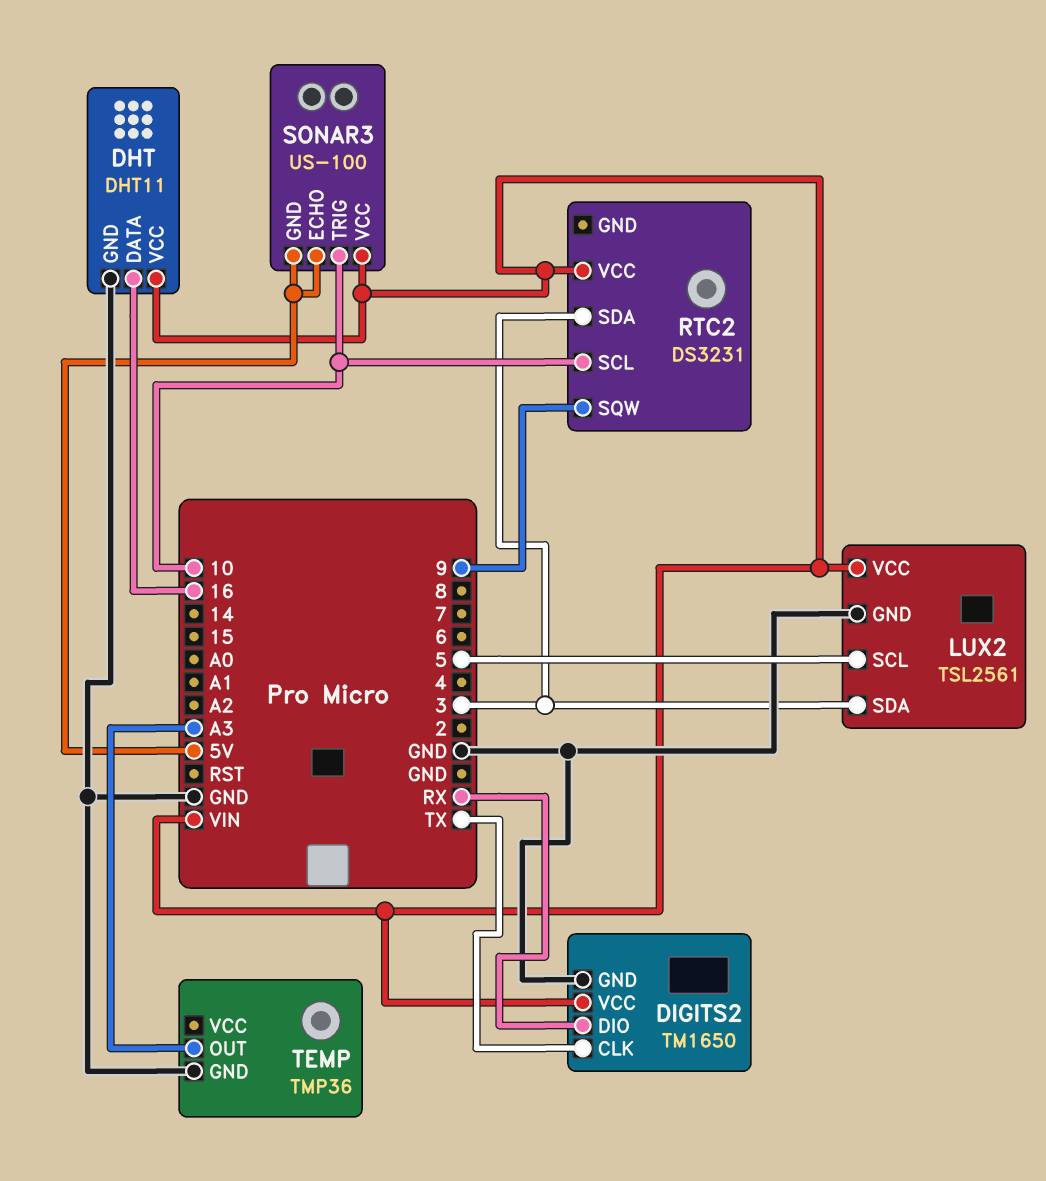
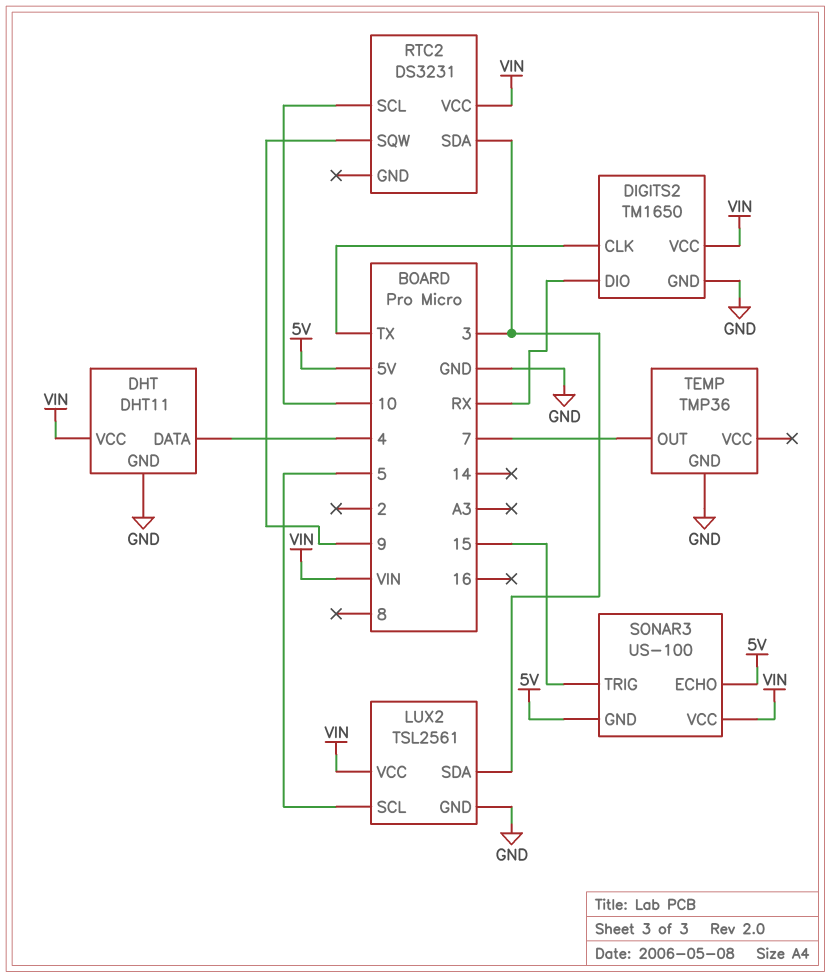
DHT pin DATA: 16 -> 4
SONAR3 pin TRIG: 10 -> 15
TEMP pin OUT: A3 -> 7

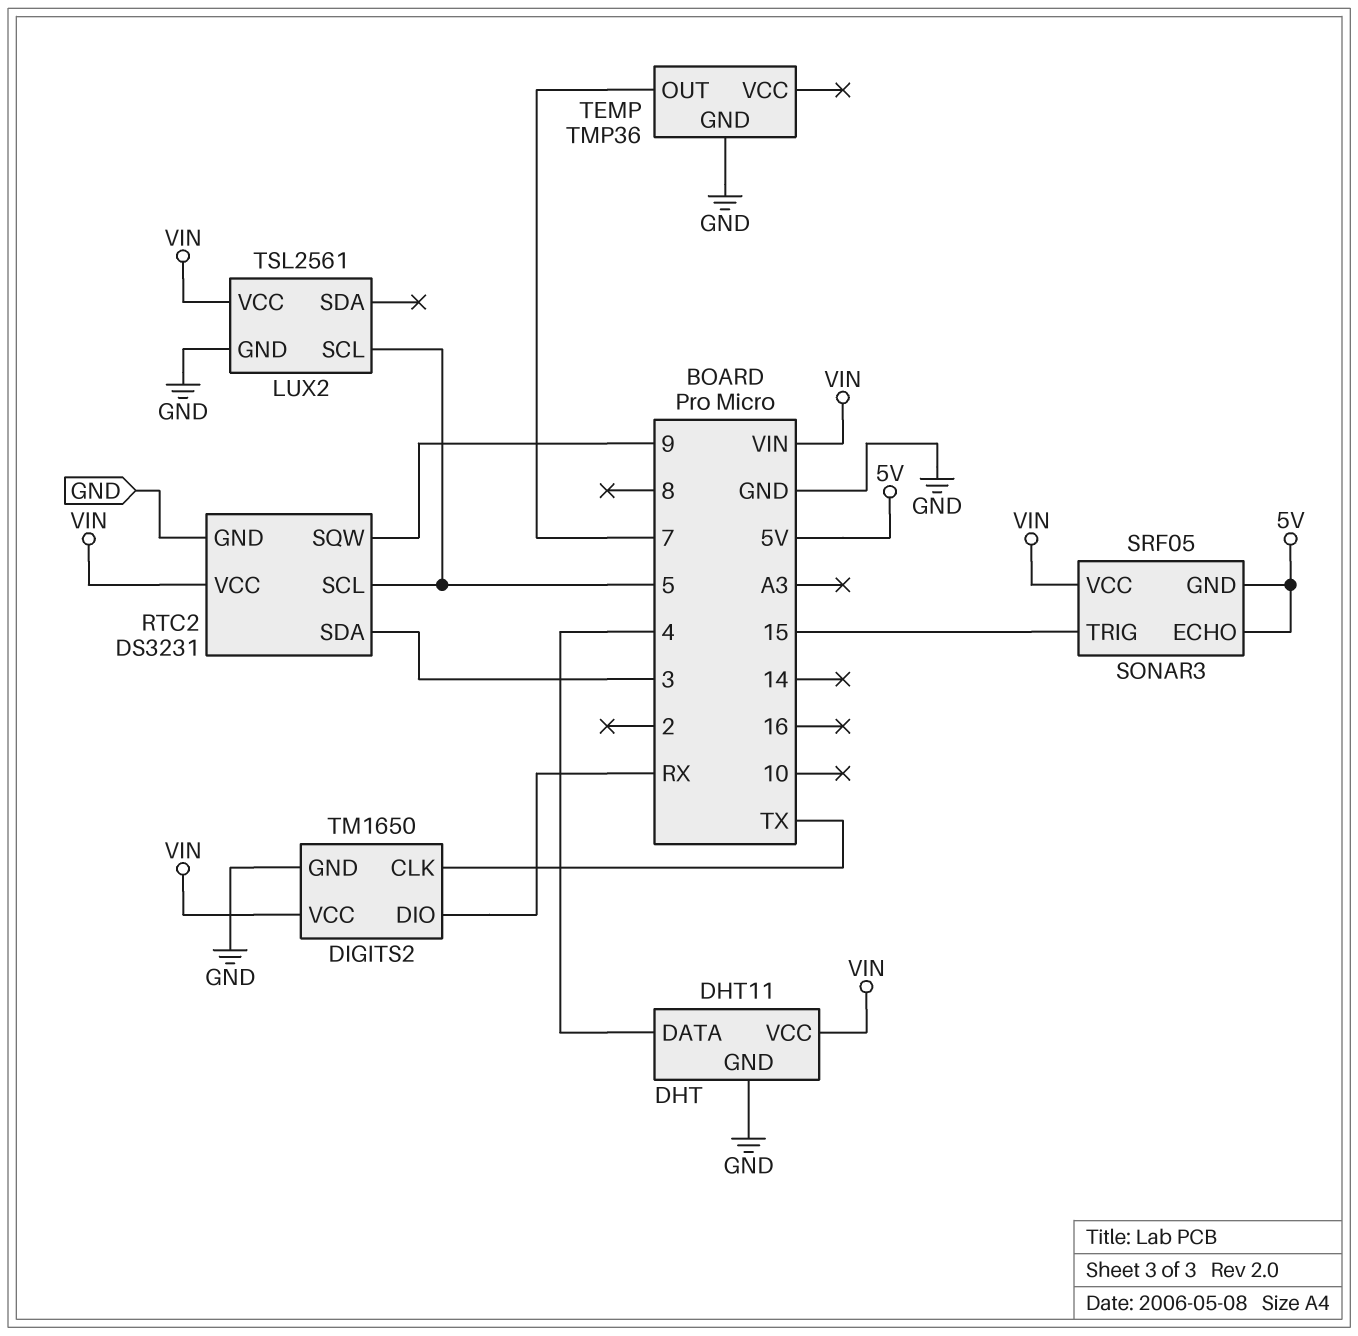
LUX2 pin SDA: 3 -> none
RTC2 pin GND: none -> GND
RTC2 pin SCL: 10 -> 5
SONAR3: US-100 -> SRF05

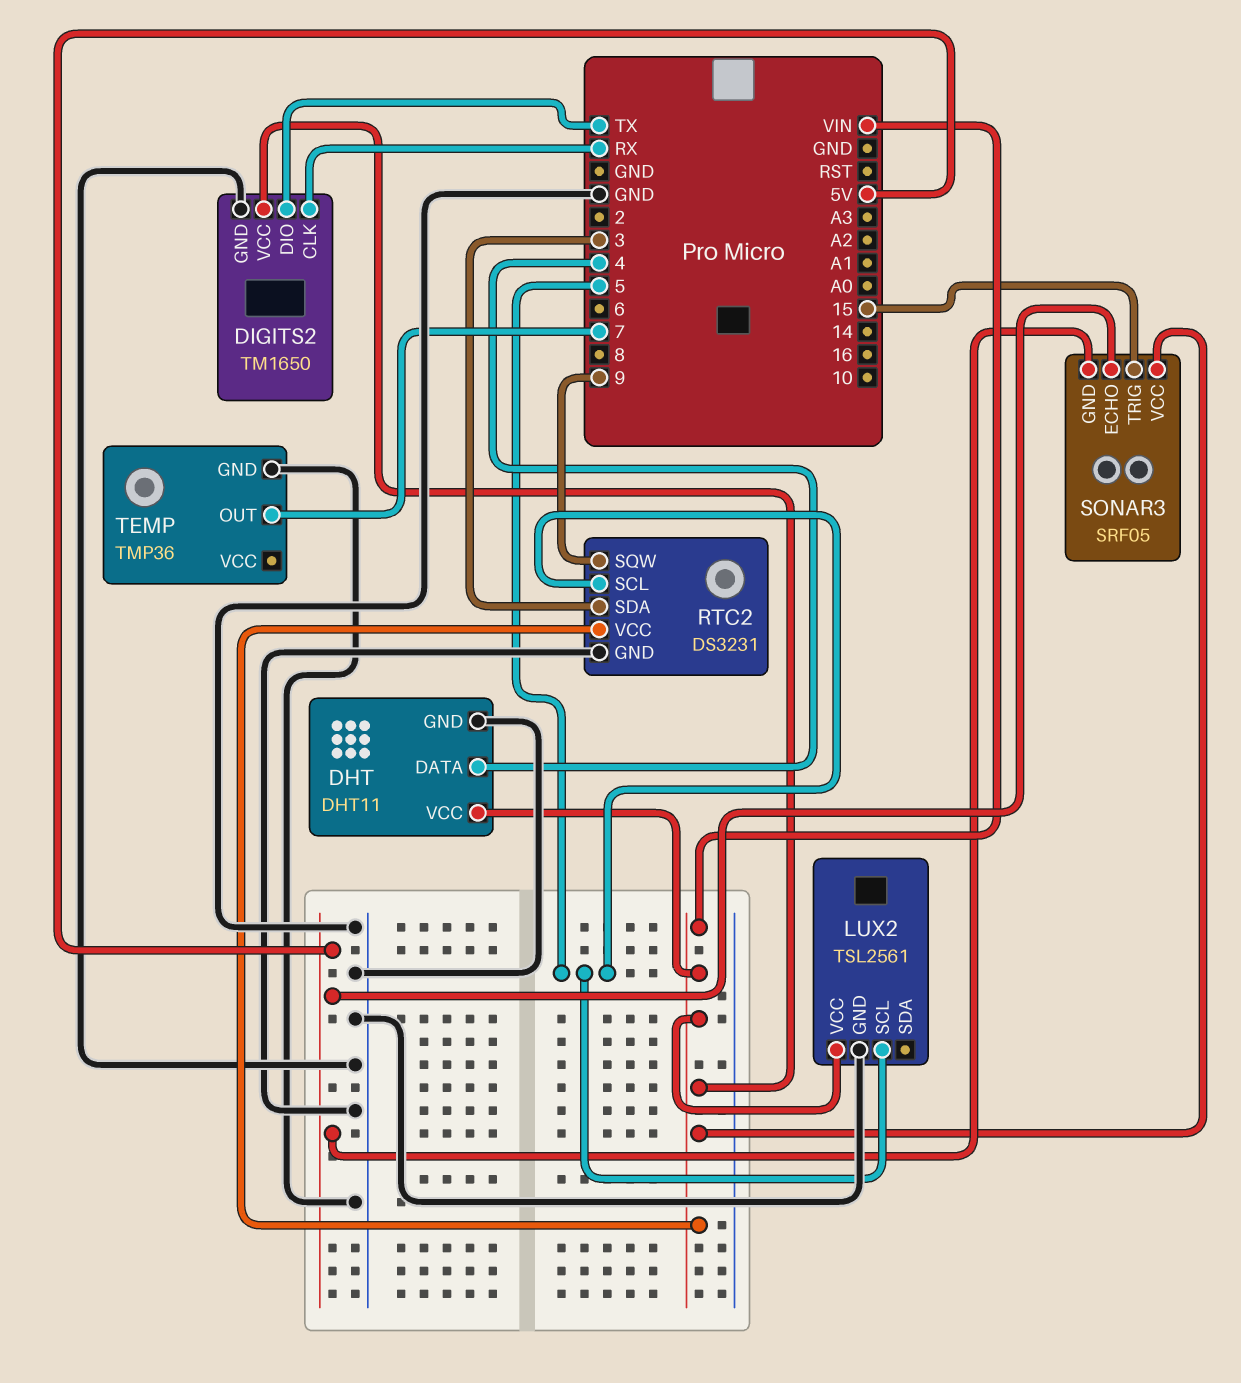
DIGITS2 pin CLK: TX -> RX
DIGITS2 pin DIO: RX -> TX

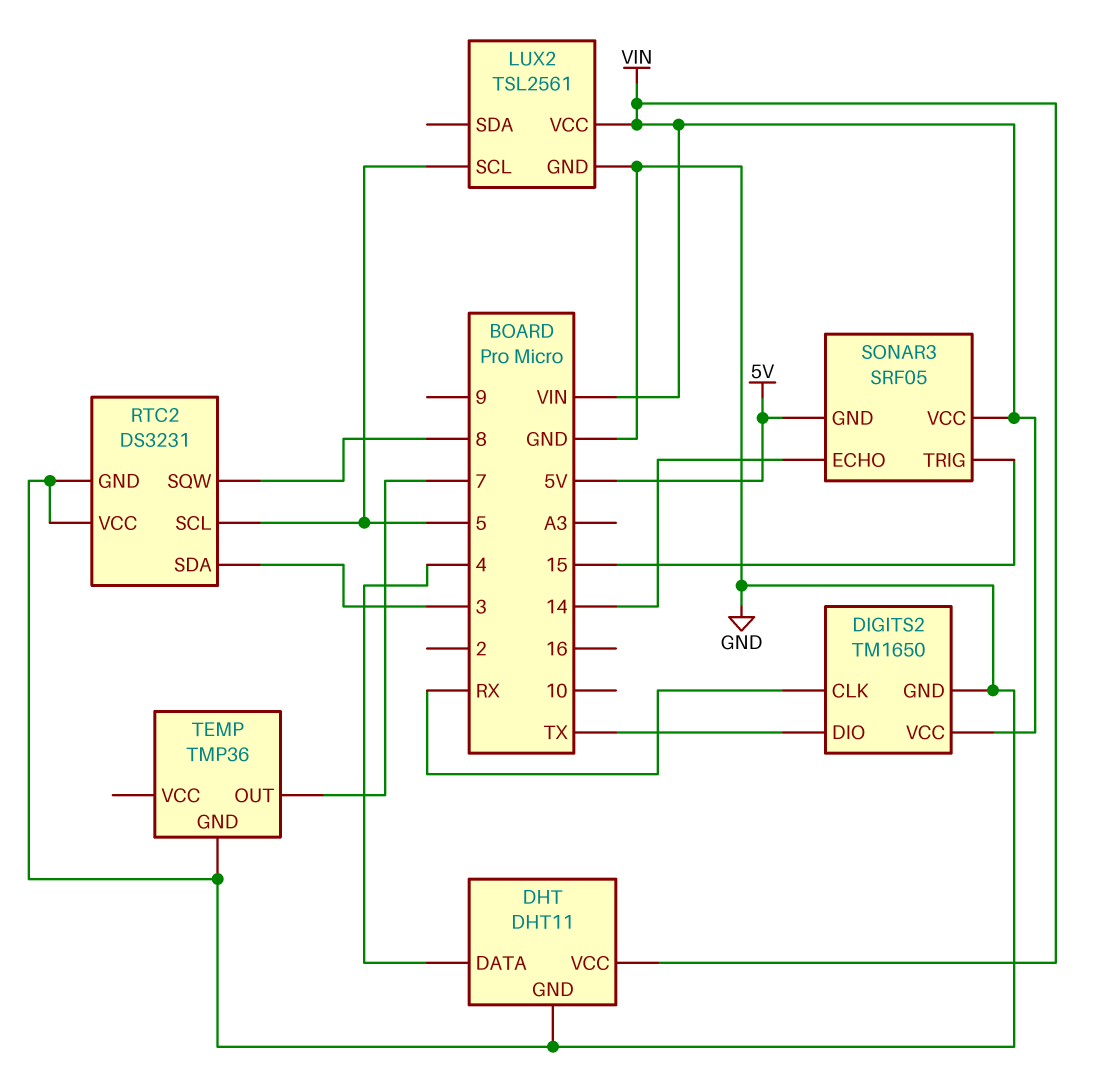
RTC2 pin SQW: 9 -> 8
RTC2 pin VCC: VIN -> GND
SONAR3 pin ECHO: 5V -> 14

